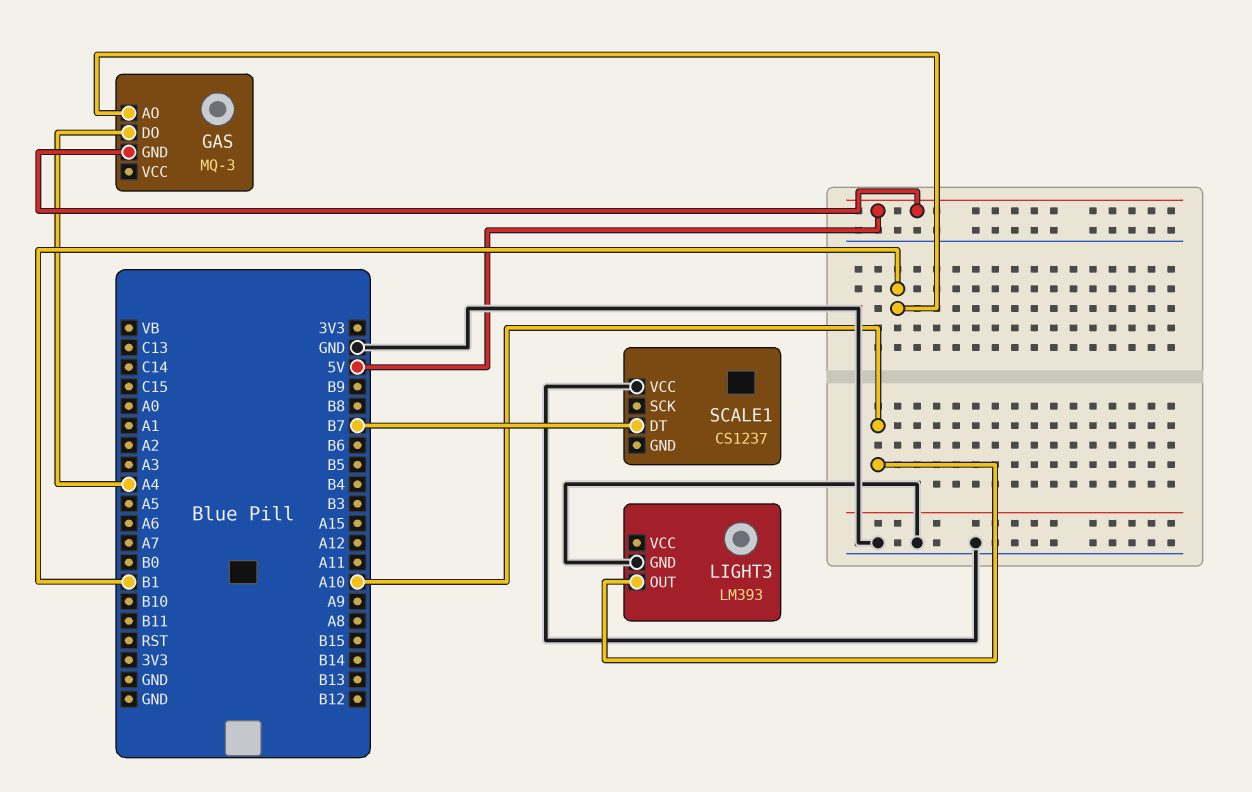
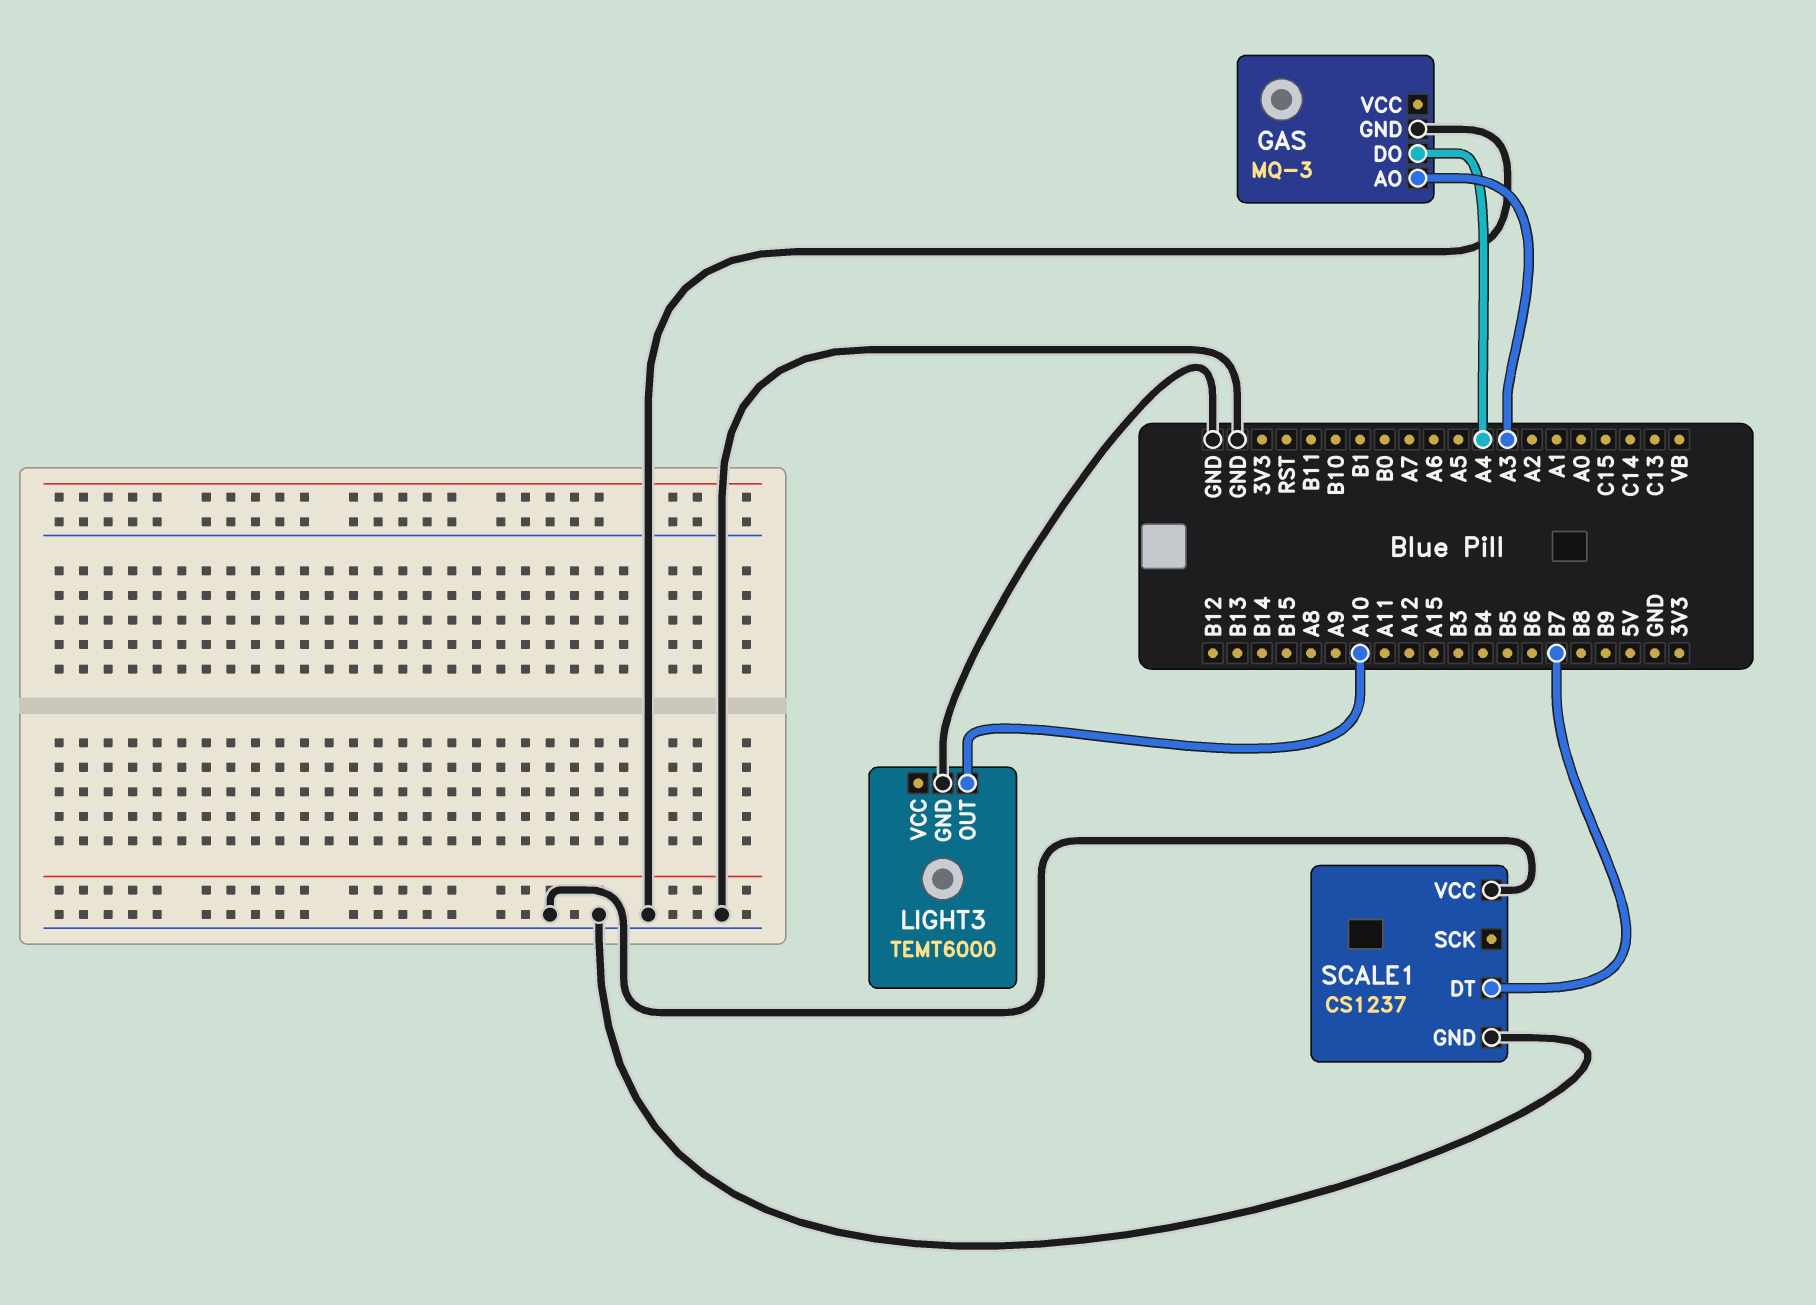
GAS pin AO: B1 -> A3
GAS pin GND: 5V -> GND
LIGHT3: LM393 -> TEMT6000
SCALE1 pin GND: none -> GND

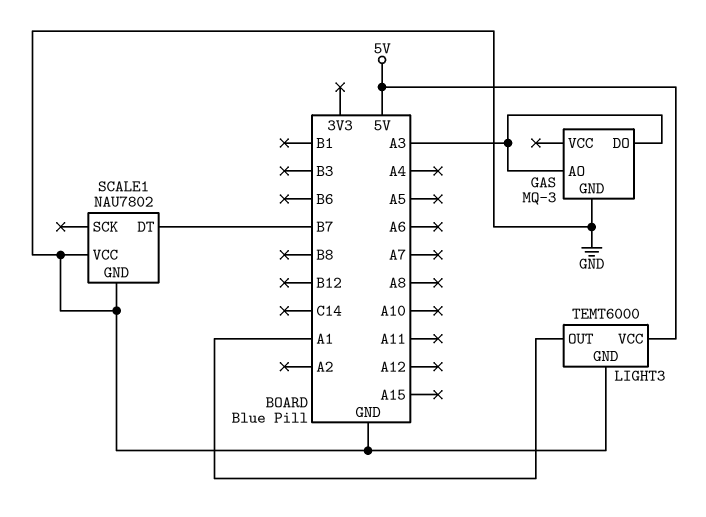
GAS pin DO: A4 -> A3
LIGHT3 pin OUT: A10 -> A1
LIGHT3 pin VCC: none -> 5V
SCALE1: CS1237 -> NAU7802

